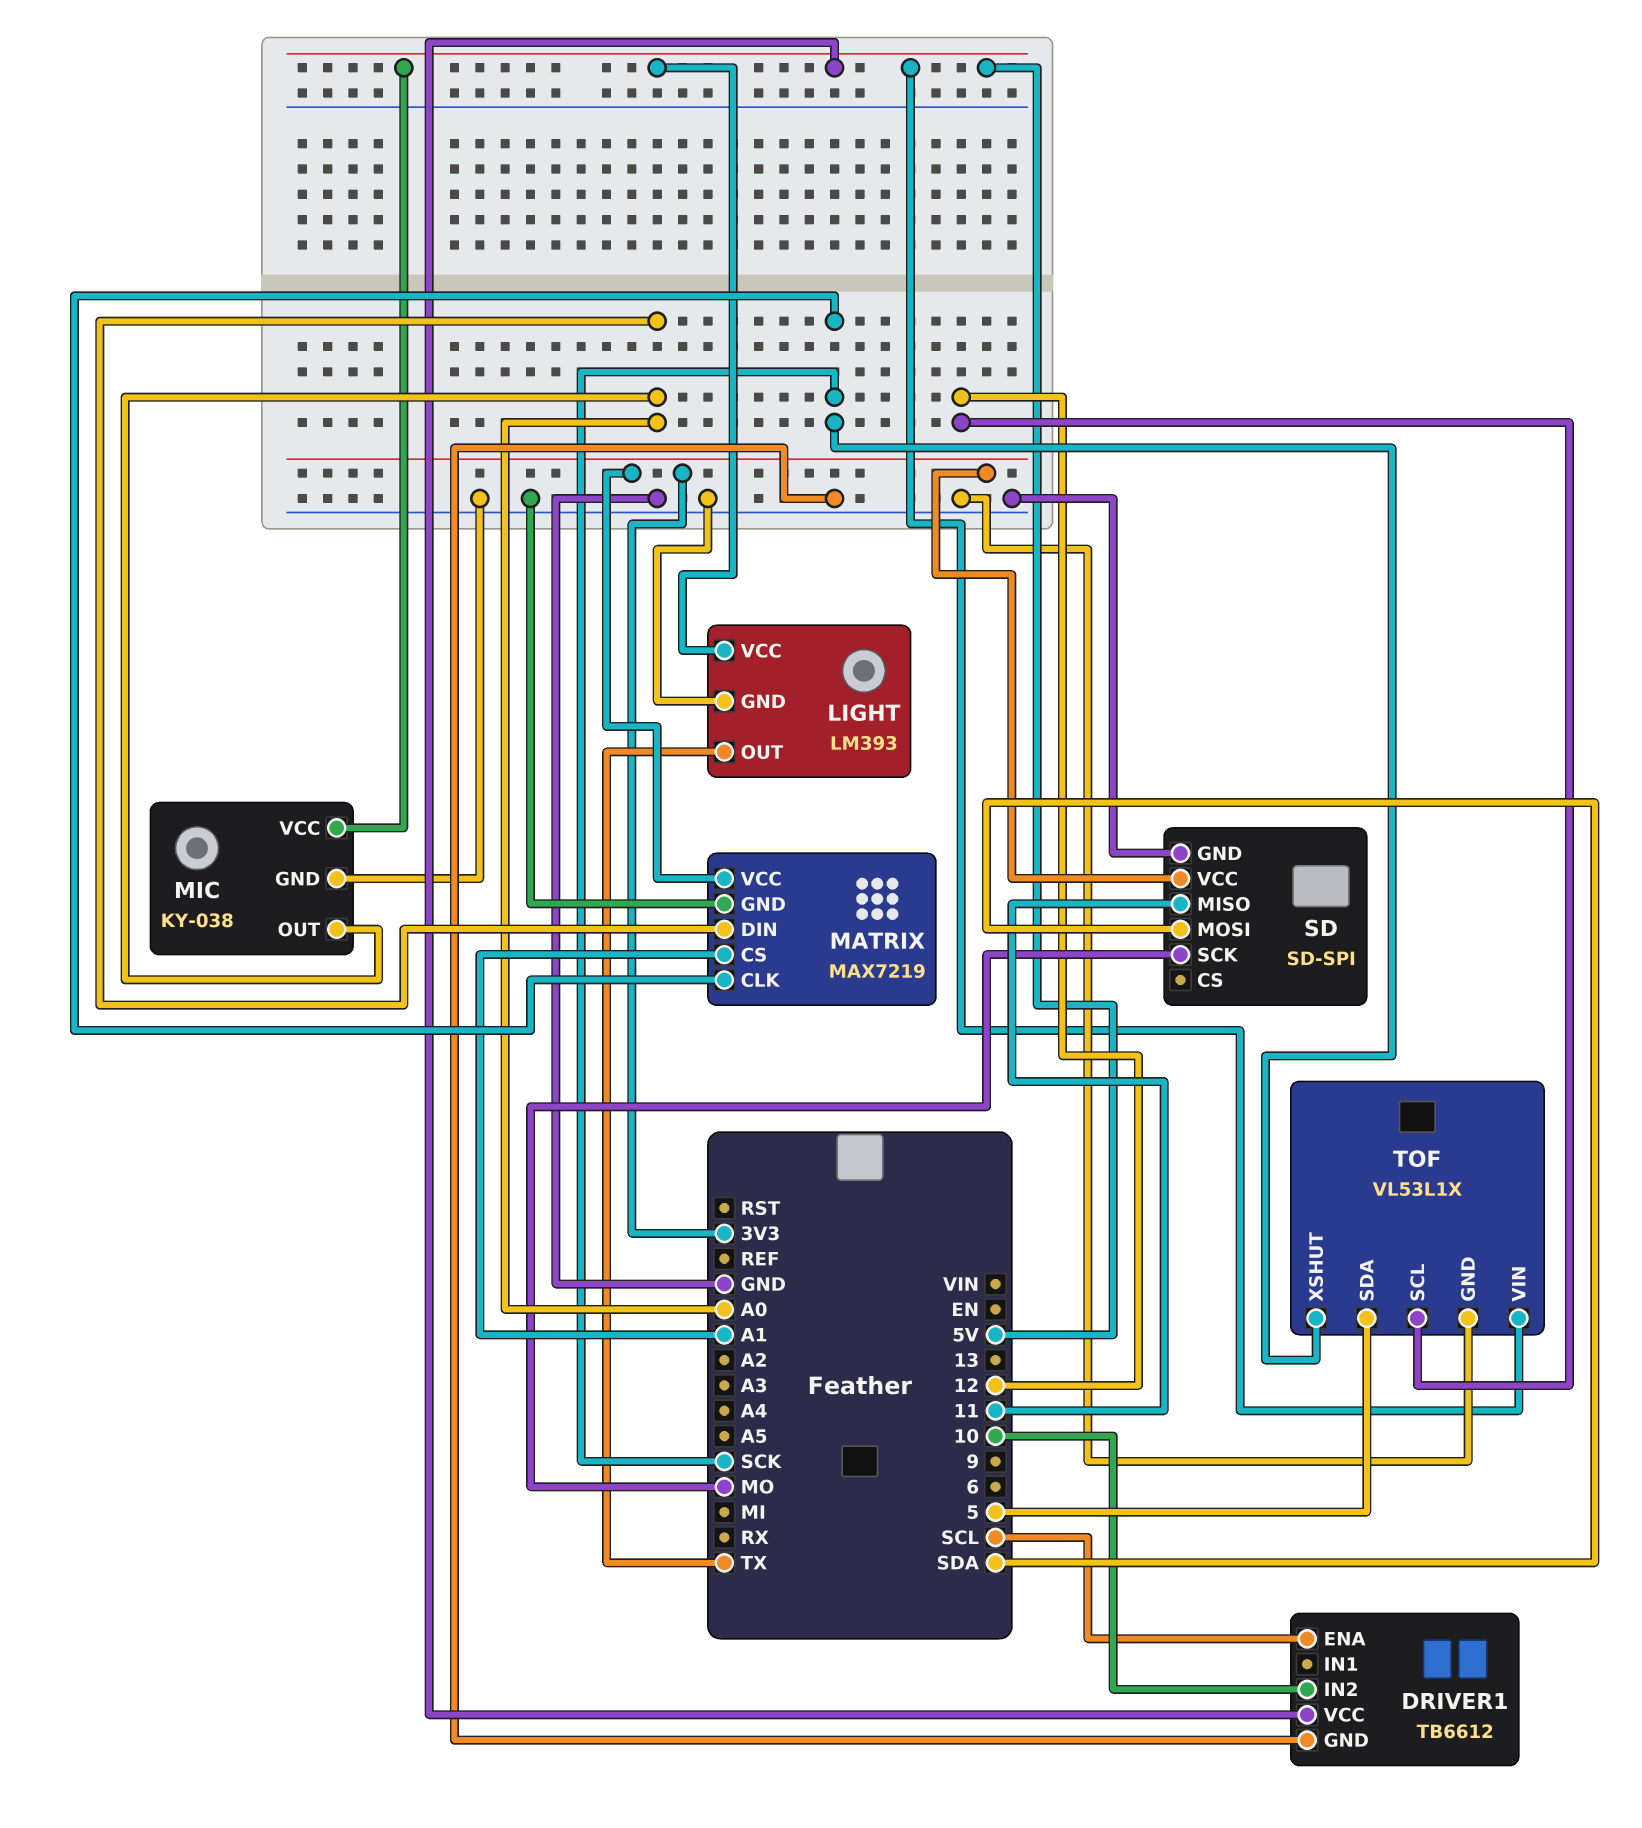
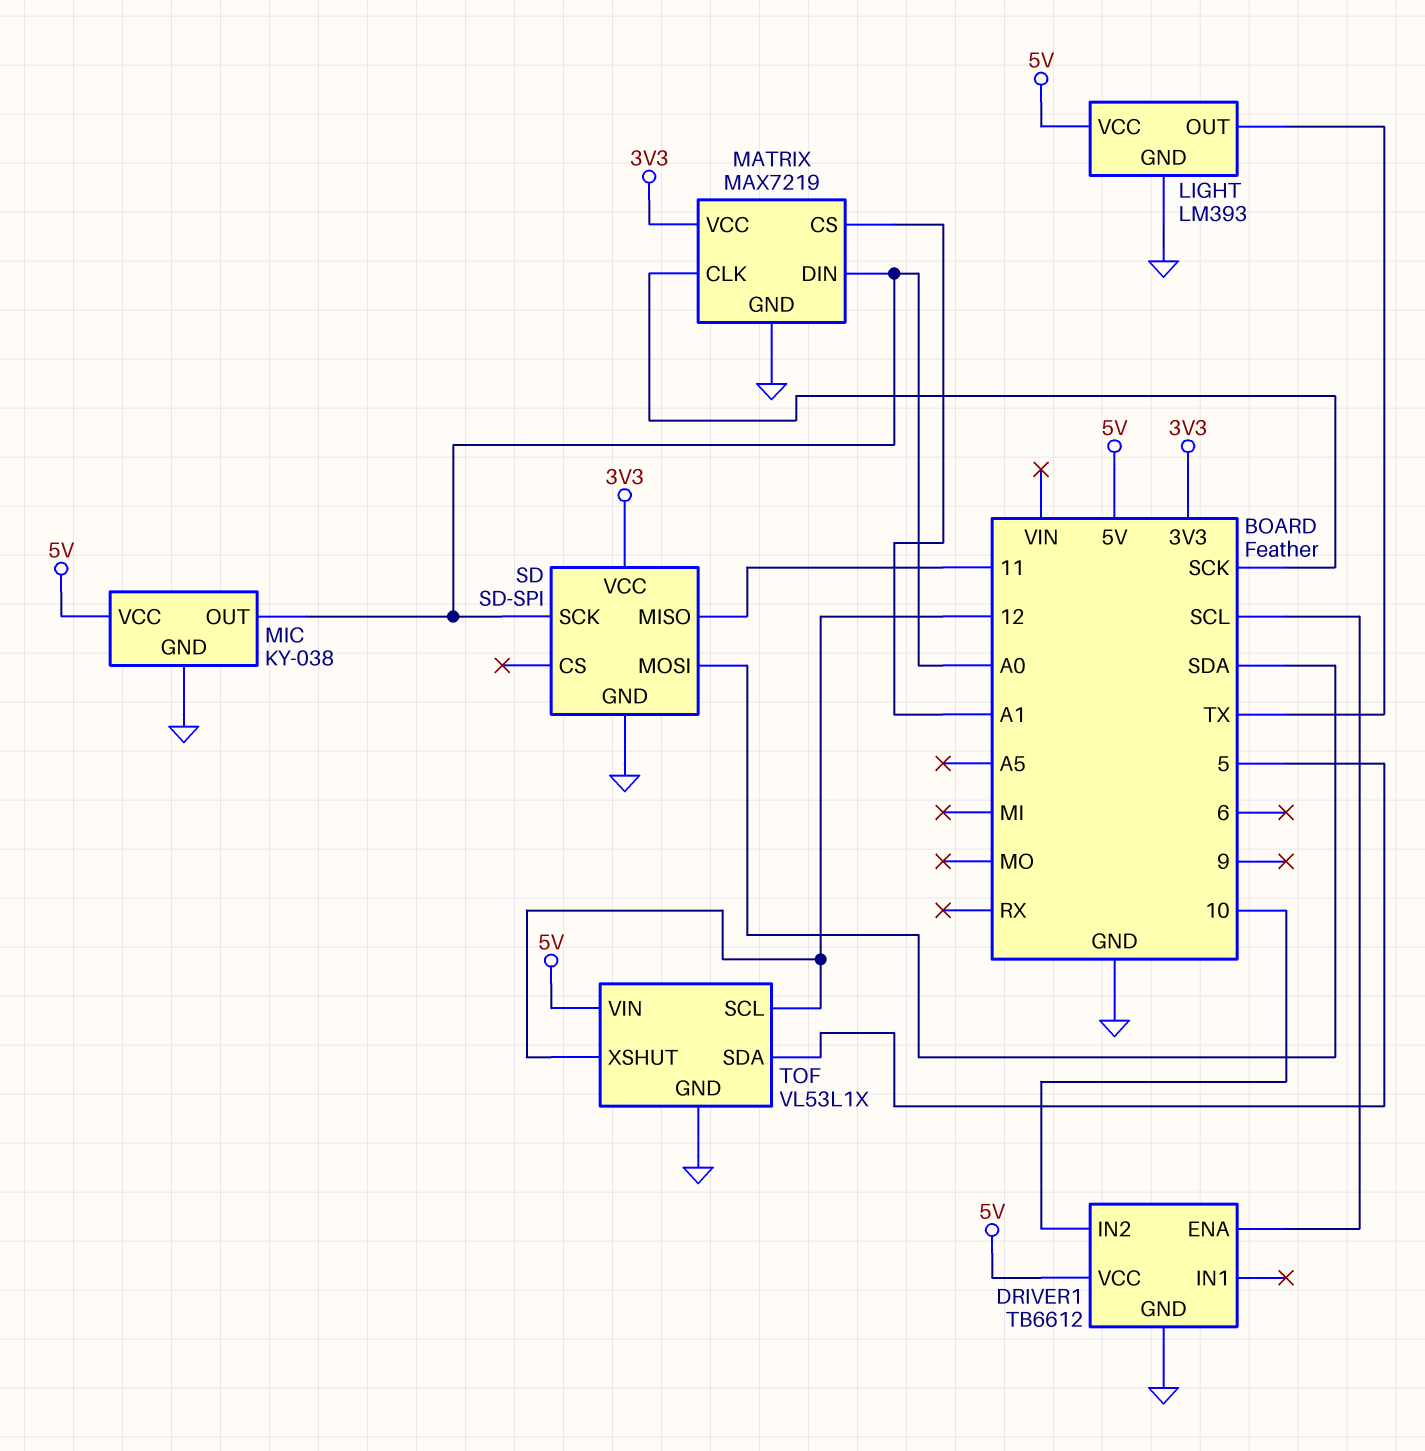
SD pin SCK: MO -> A0
TOF pin XSHUT: SCK -> 12

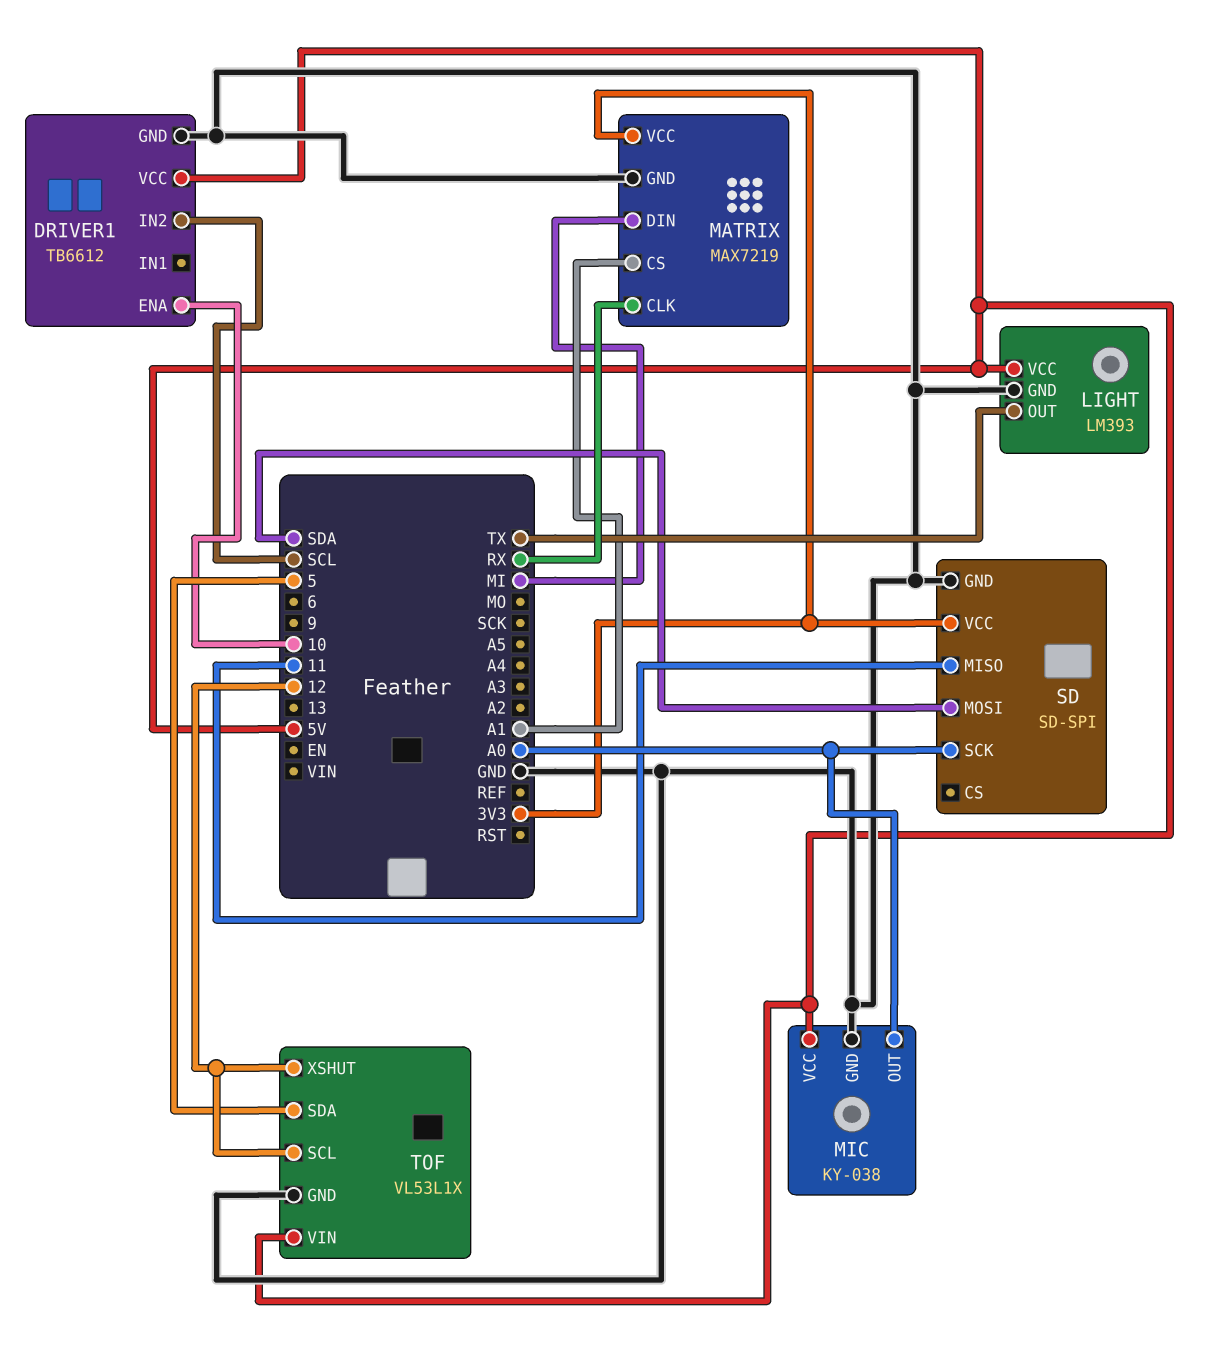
DRIVER1 pin ENA: SCL -> 10
DRIVER1 pin IN2: 10 -> SCL
MATRIX pin CLK: SCK -> RX
MATRIX pin DIN: A0 -> MI

